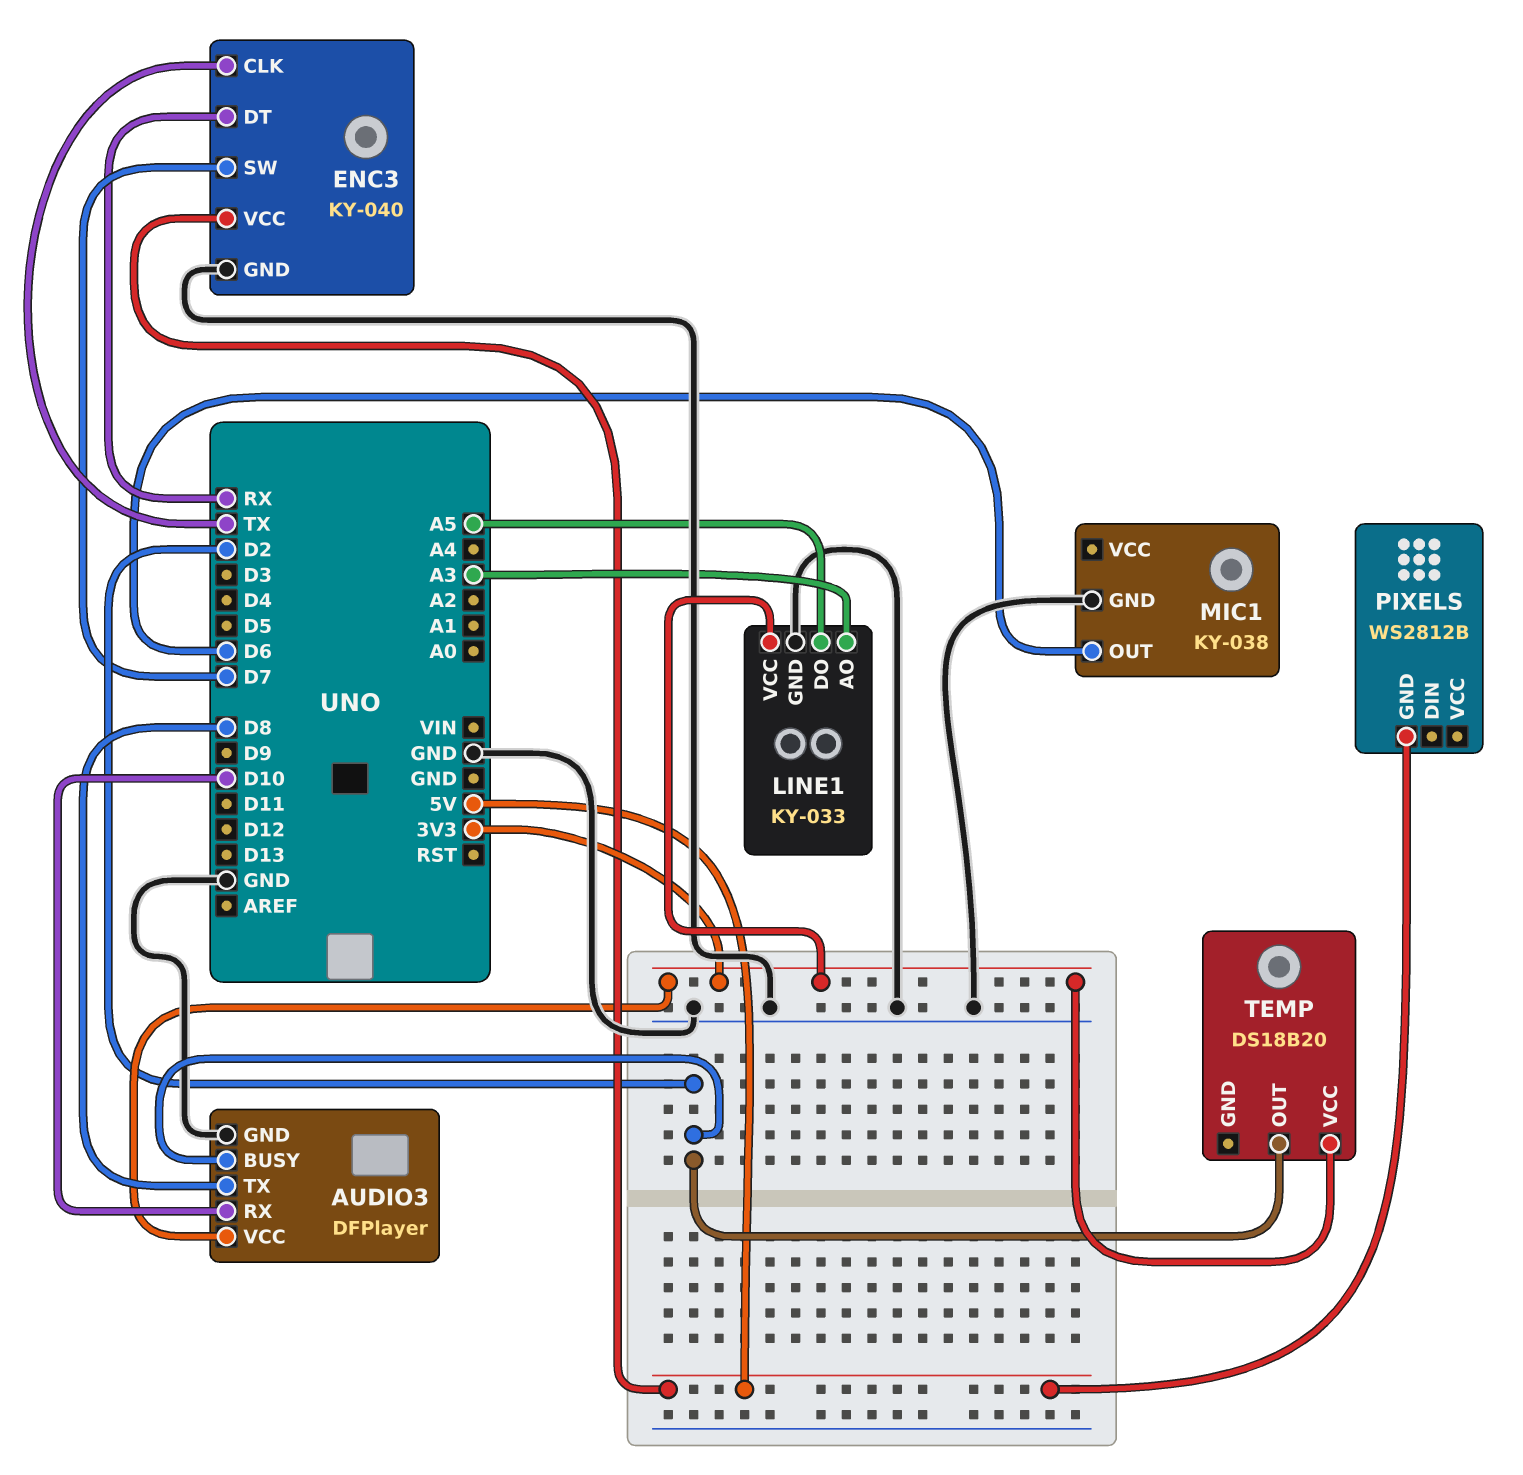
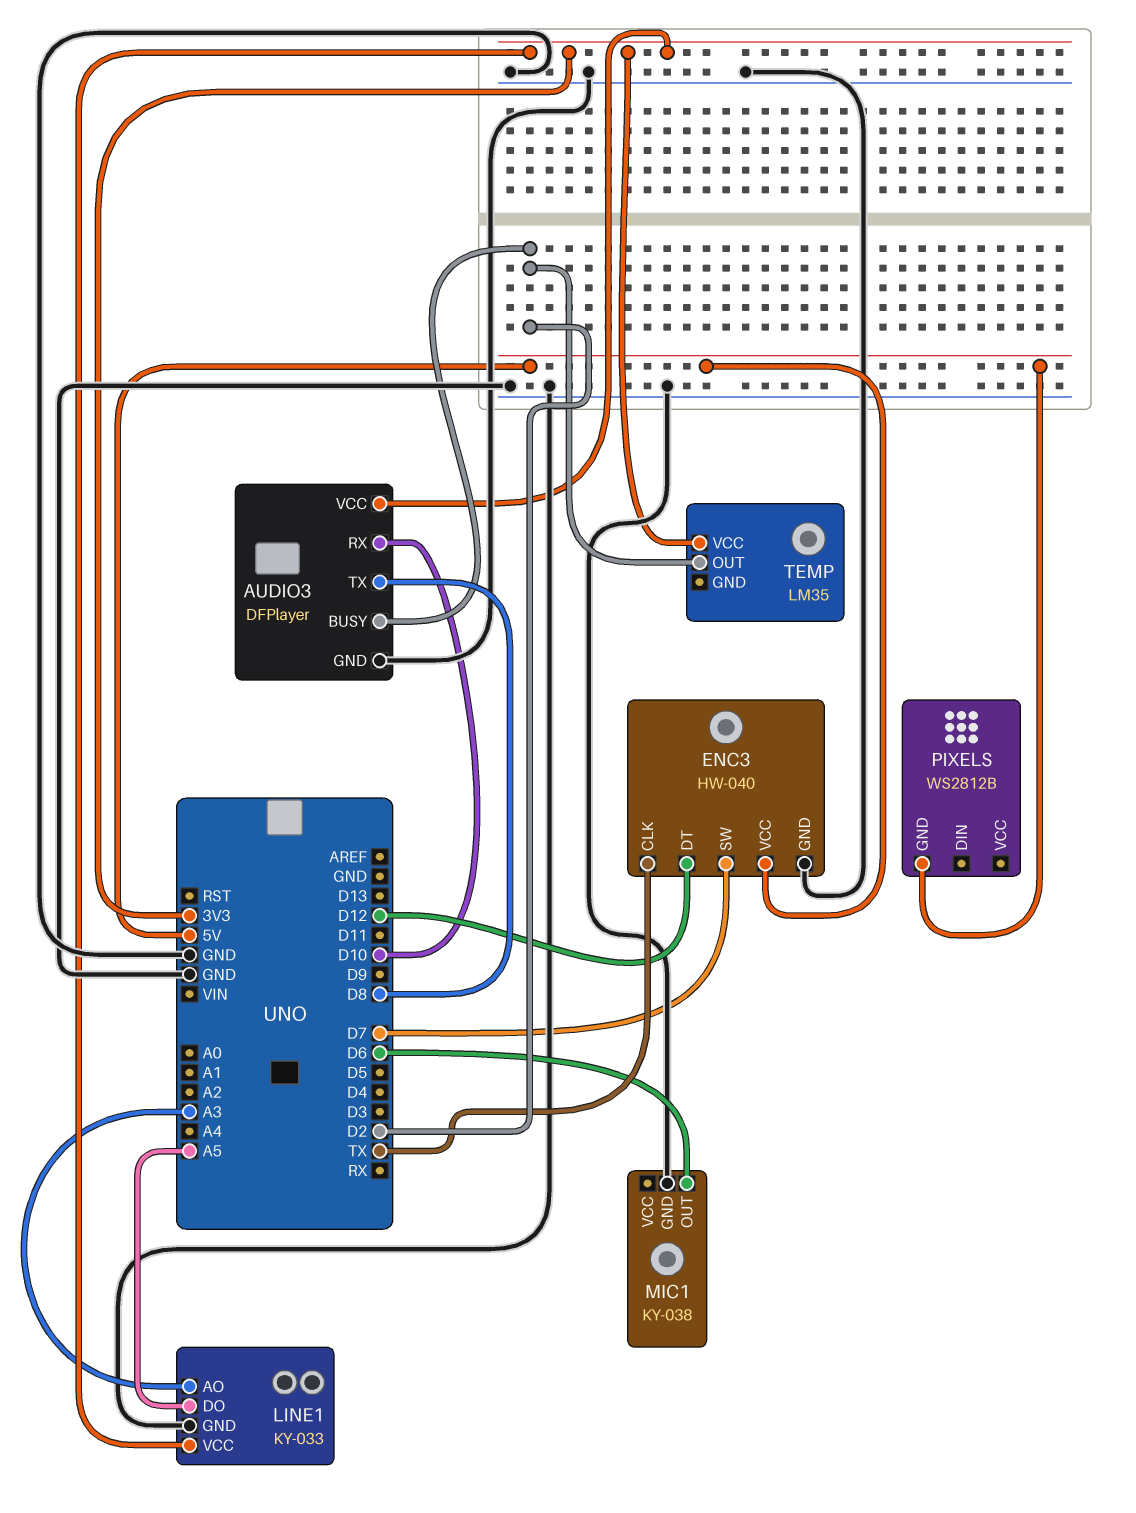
ENC3: KY-040 -> HW-040
ENC3 pin DT: RX -> D12
TEMP: DS18B20 -> LM35

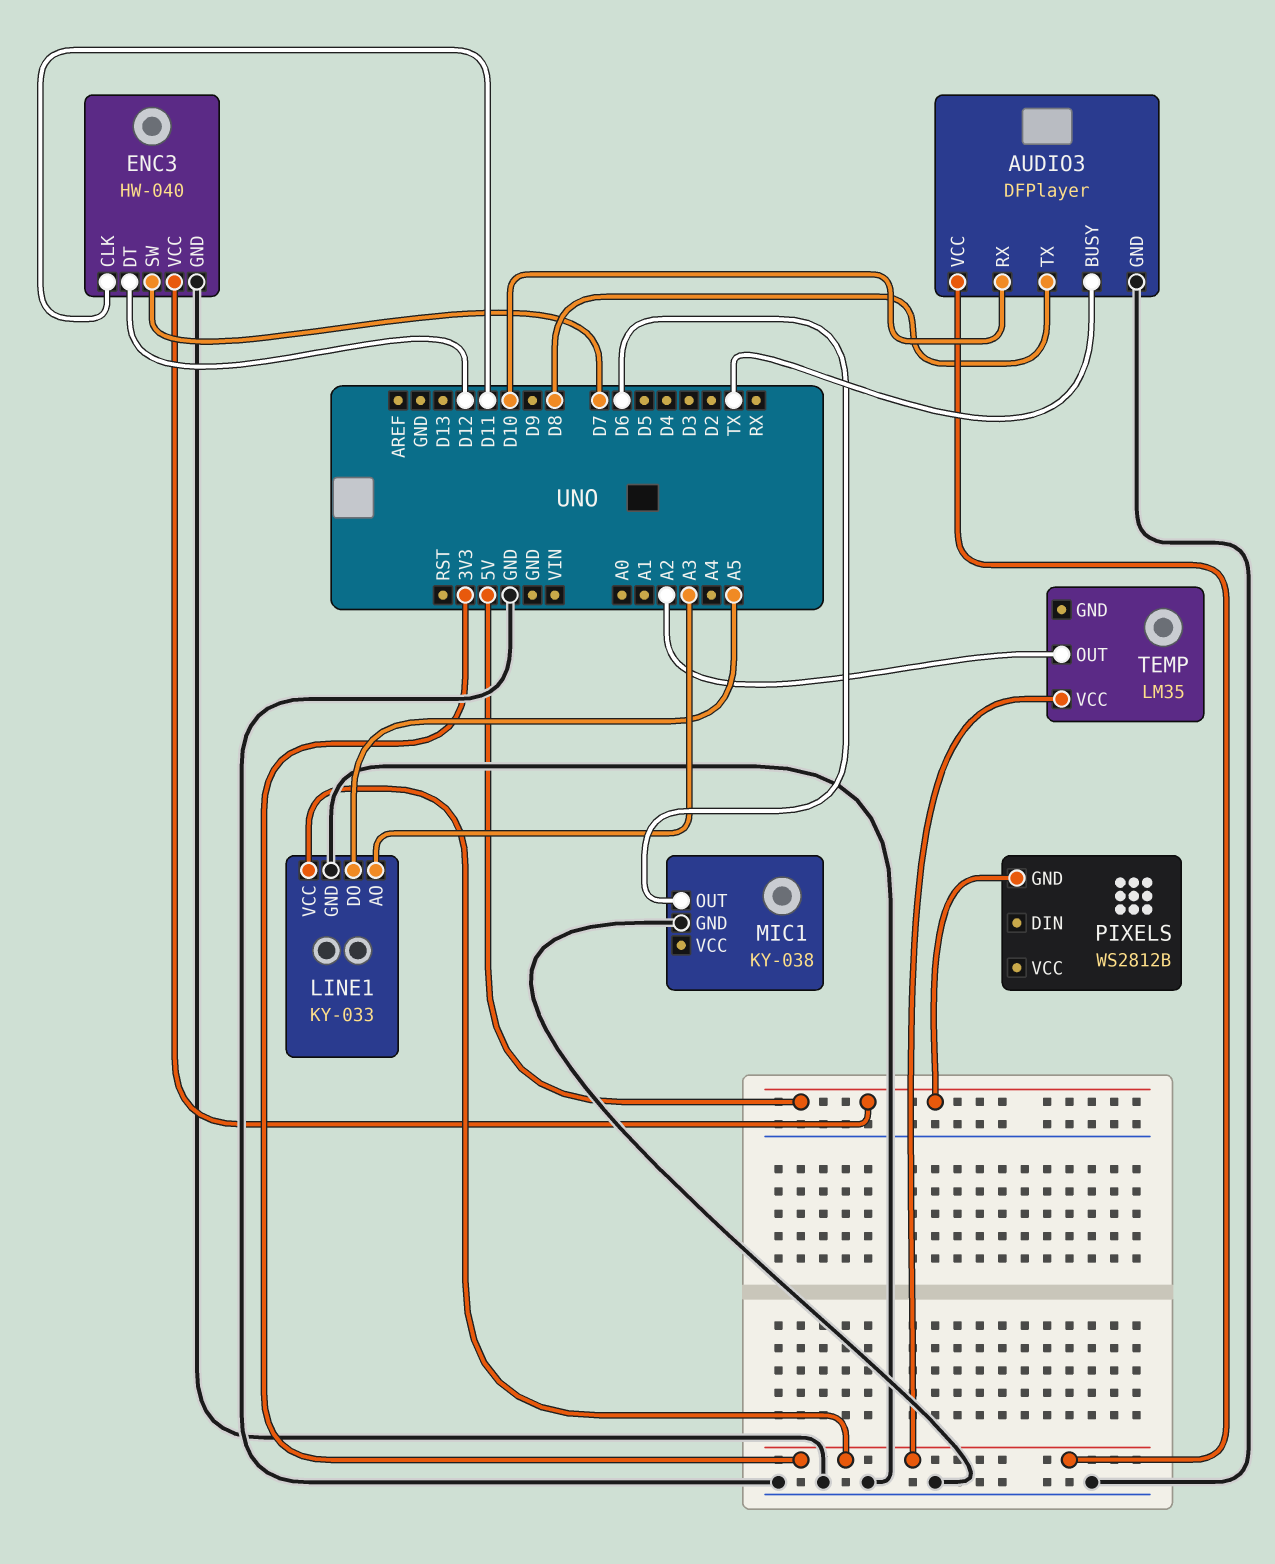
AUDIO3 pin BUSY: D2 -> TX
ENC3 pin CLK: TX -> D11
TEMP pin OUT: D2 -> A2

